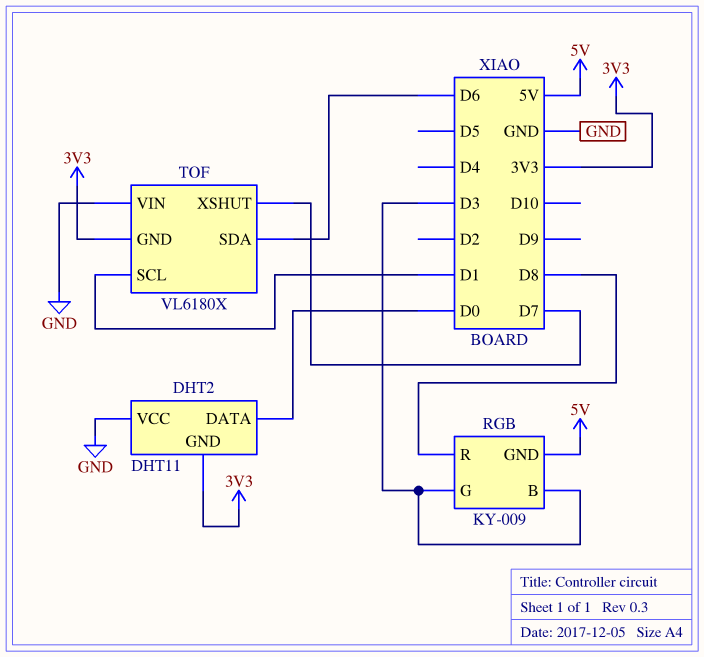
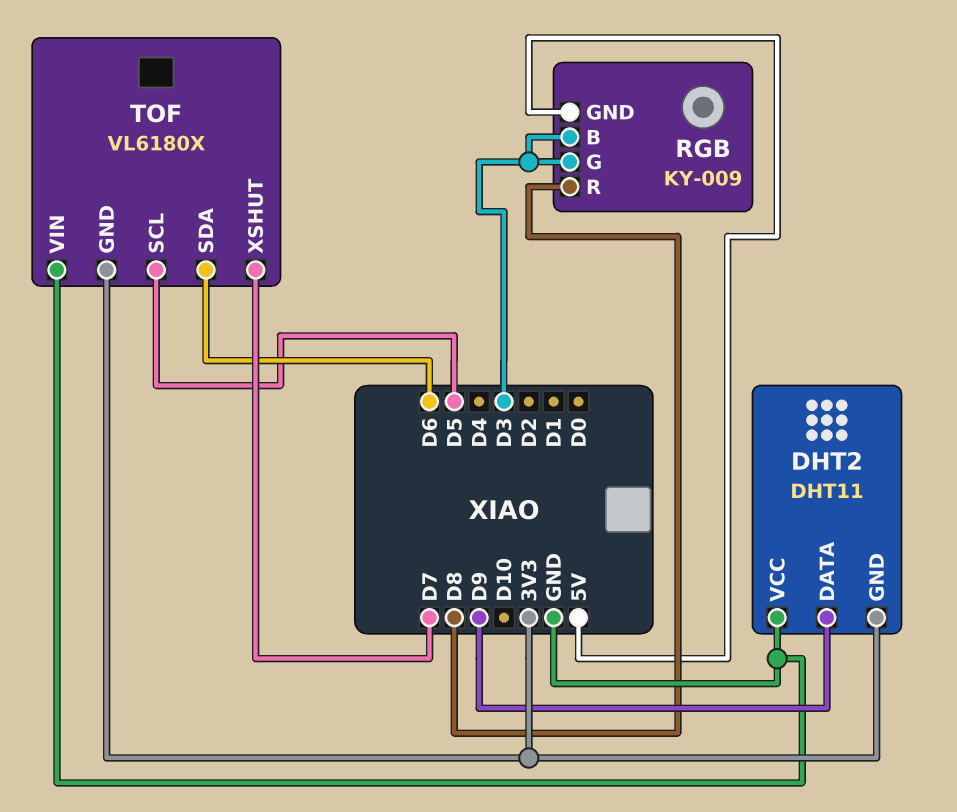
DHT2 pin DATA: D0 -> D9
TOF pin SCL: D1 -> D5

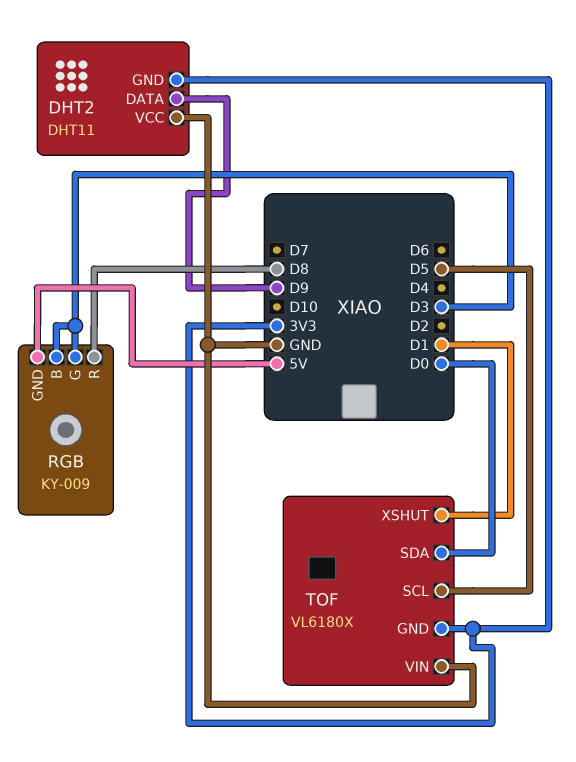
TOF pin SDA: D6 -> D0
TOF pin XSHUT: D7 -> D1

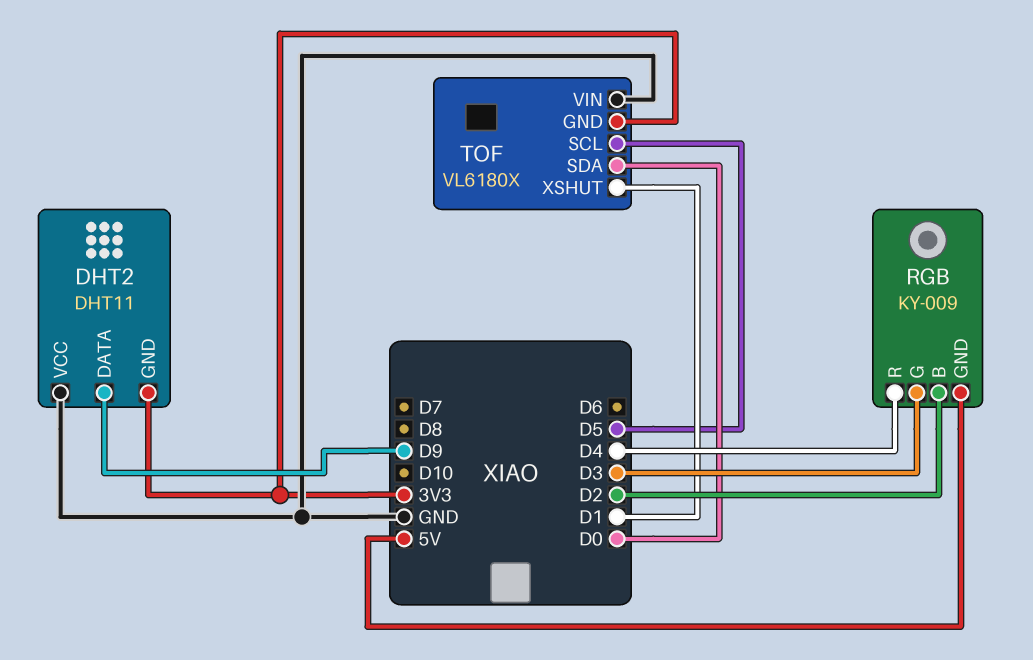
RGB pin B: D3 -> D2
RGB pin R: D8 -> D4

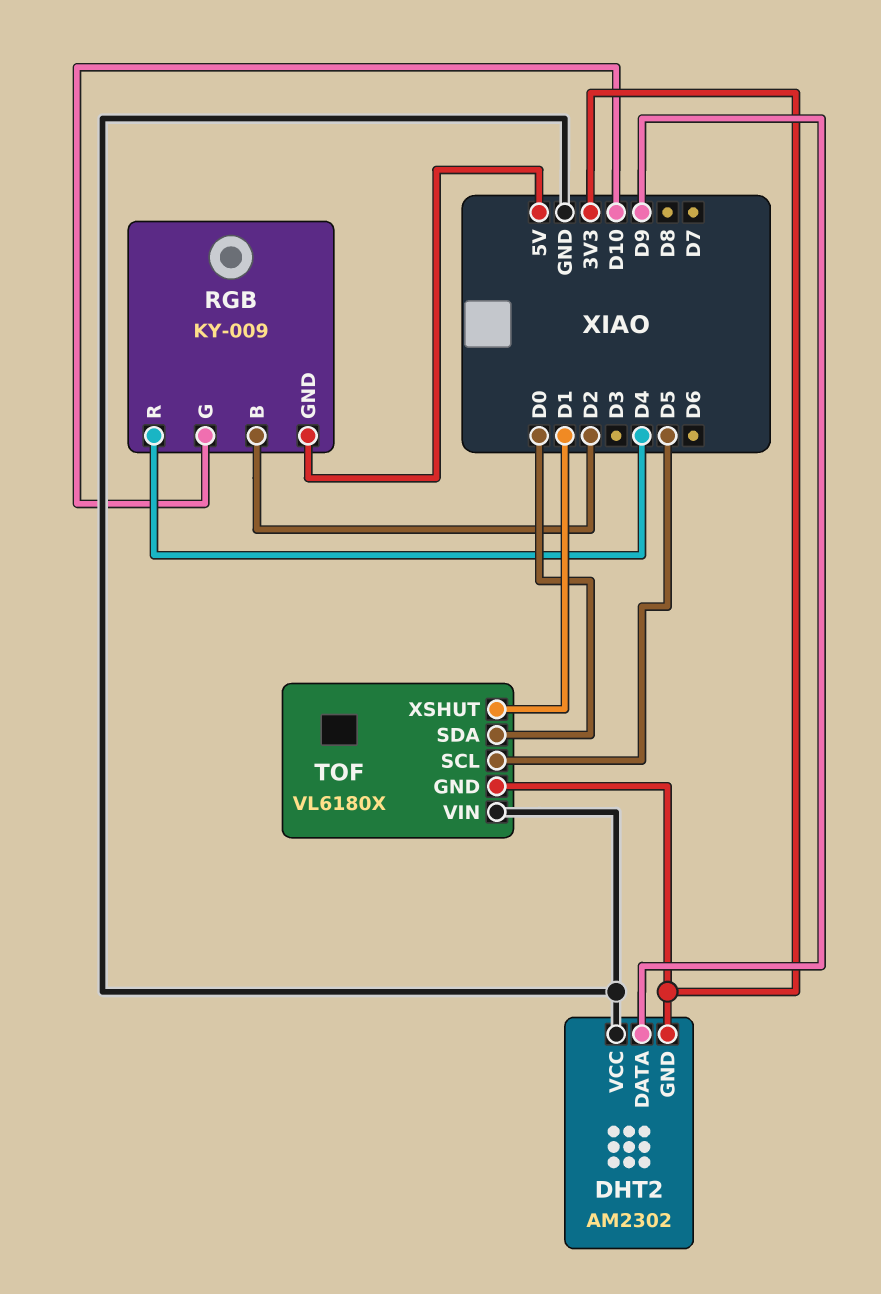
DHT2: DHT11 -> AM2302
RGB pin G: D3 -> D10

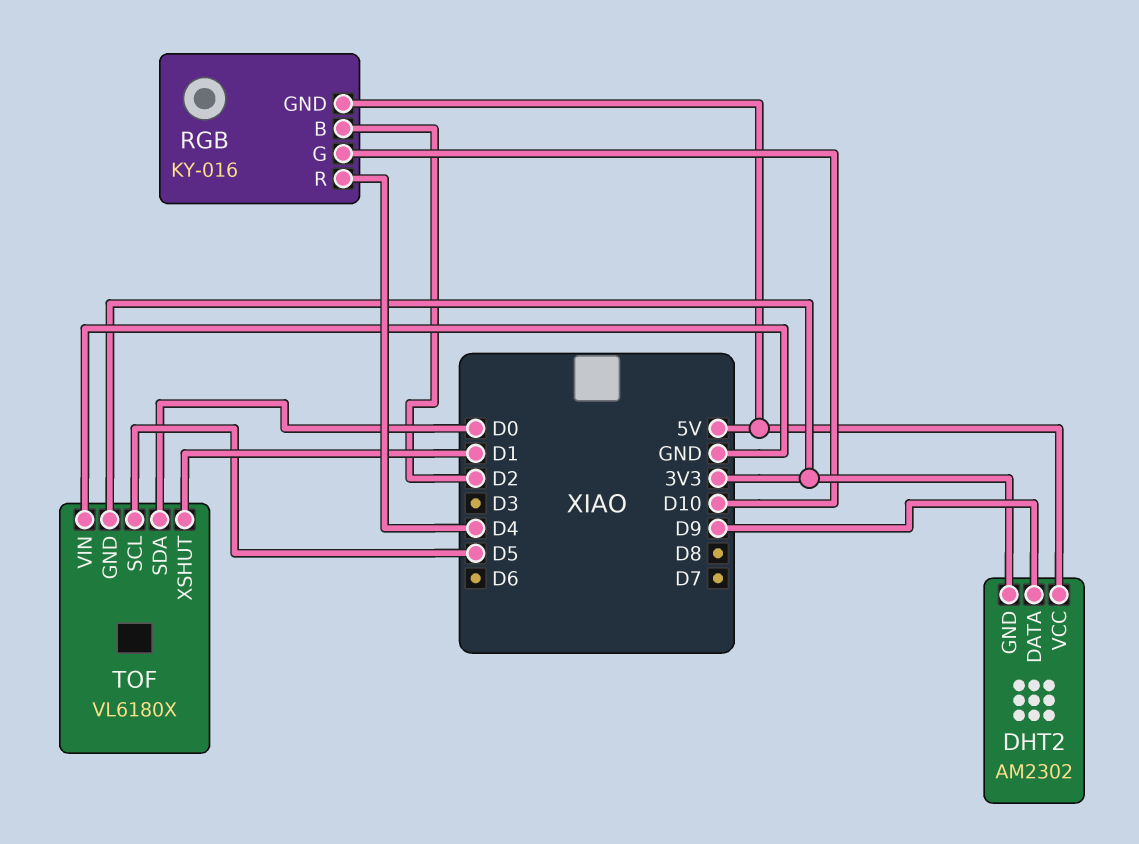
DHT2 pin VCC: GND -> 5V
RGB: KY-009 -> KY-016

